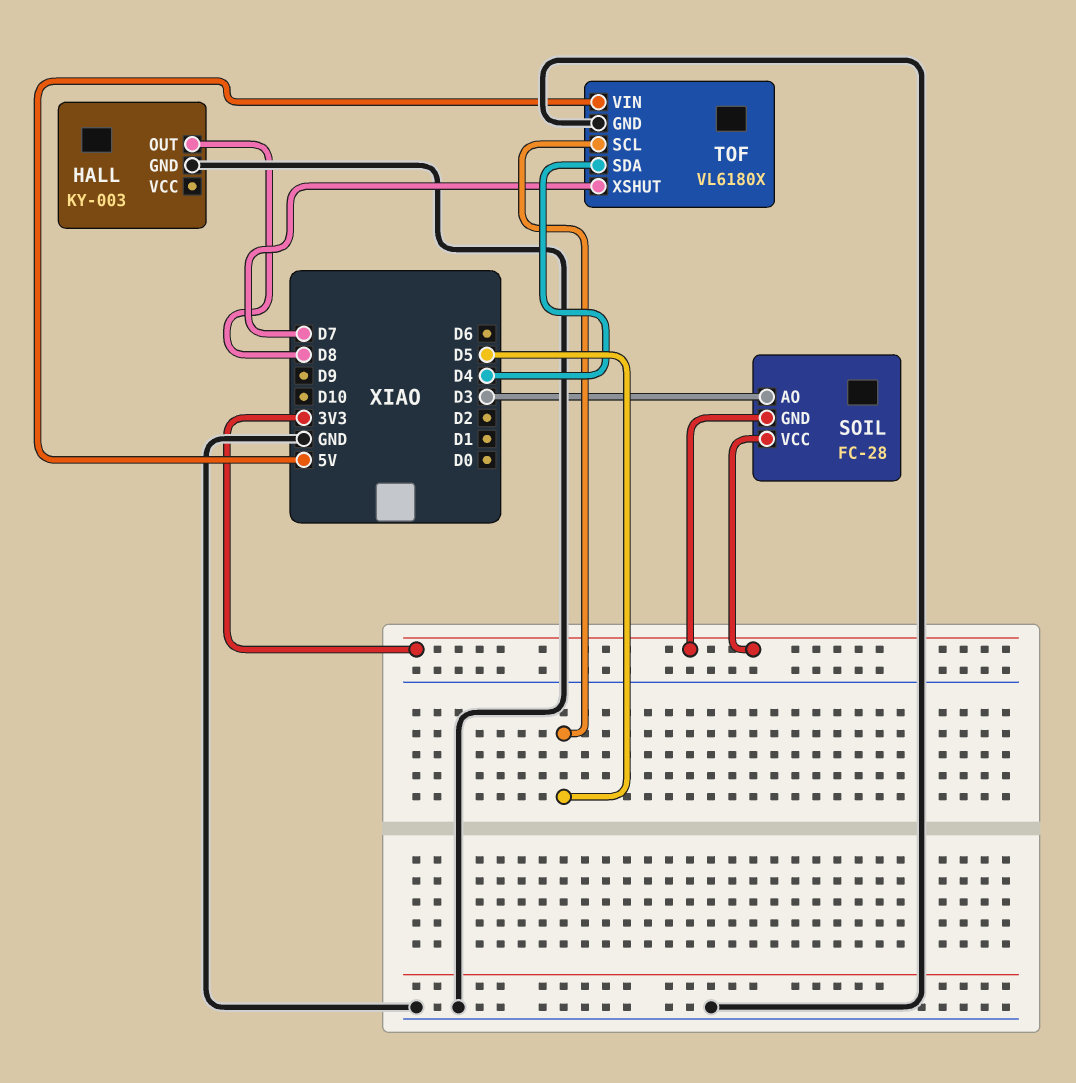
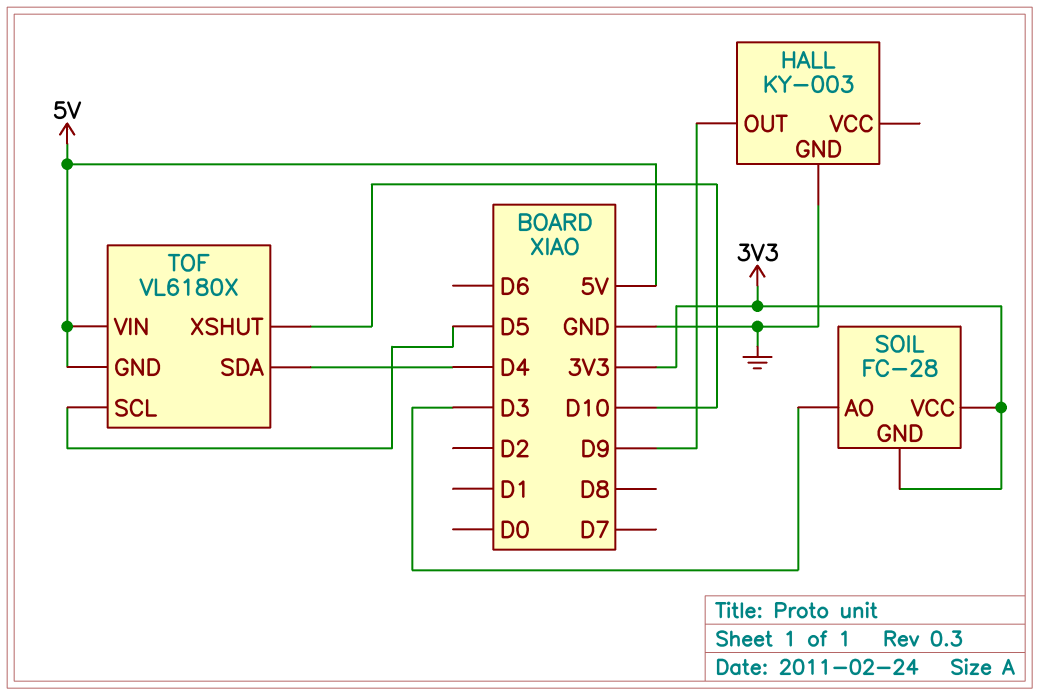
HALL pin OUT: D8 -> D9
TOF pin GND: GND -> 5V
TOF pin XSHUT: D7 -> D10

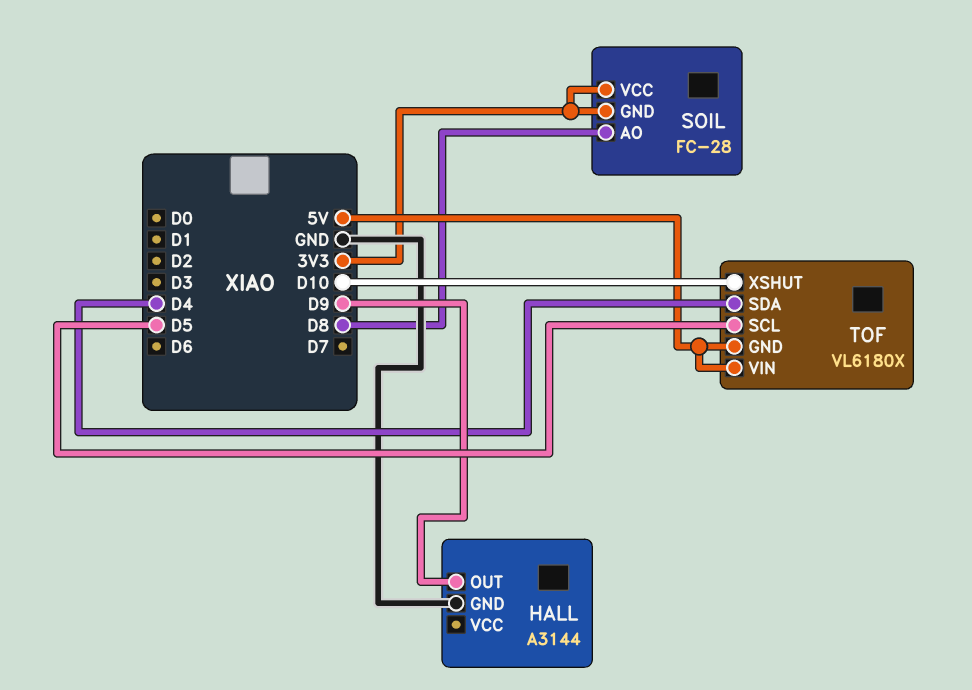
HALL: KY-003 -> A3144
SOIL pin AO: D3 -> D8

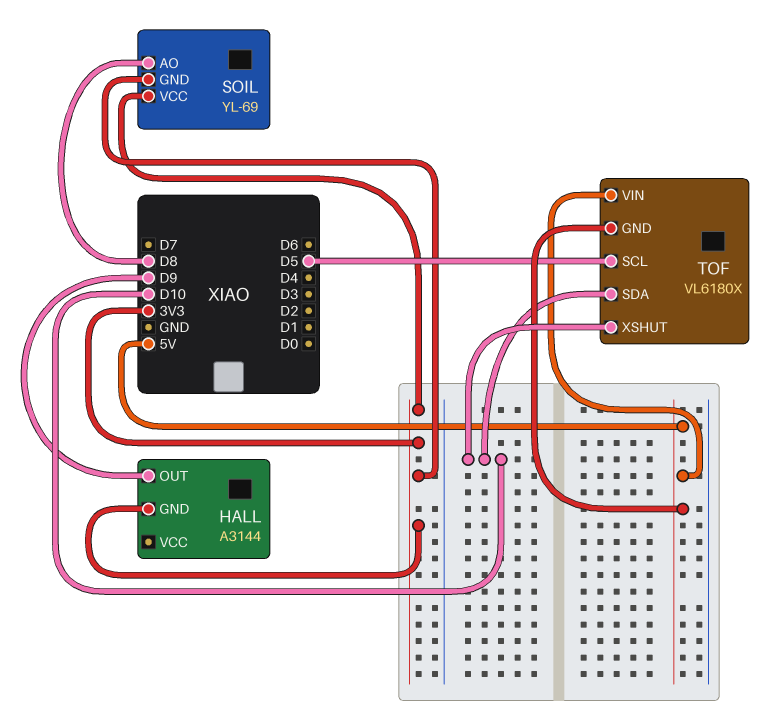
HALL pin GND: GND -> 3V3
SOIL: FC-28 -> YL-69
TOF pin SDA: D4 -> D10

